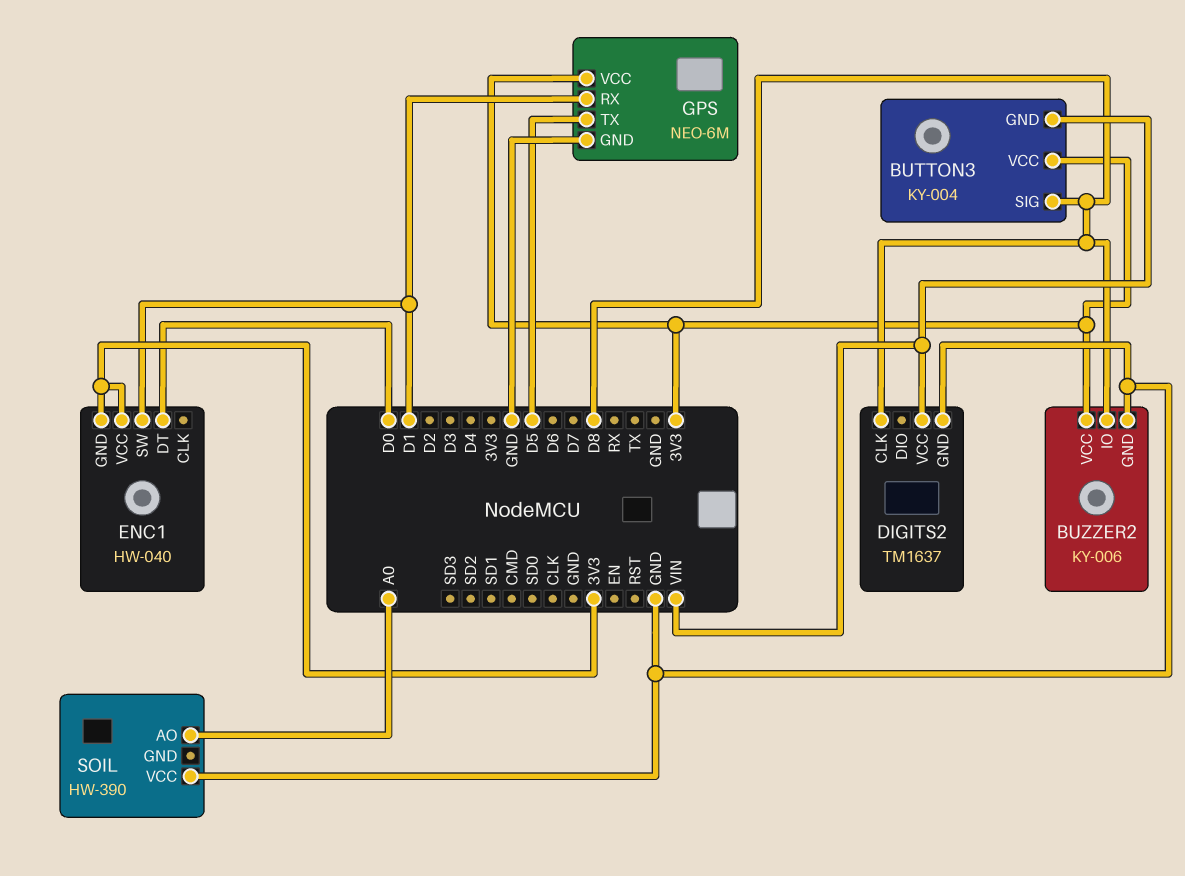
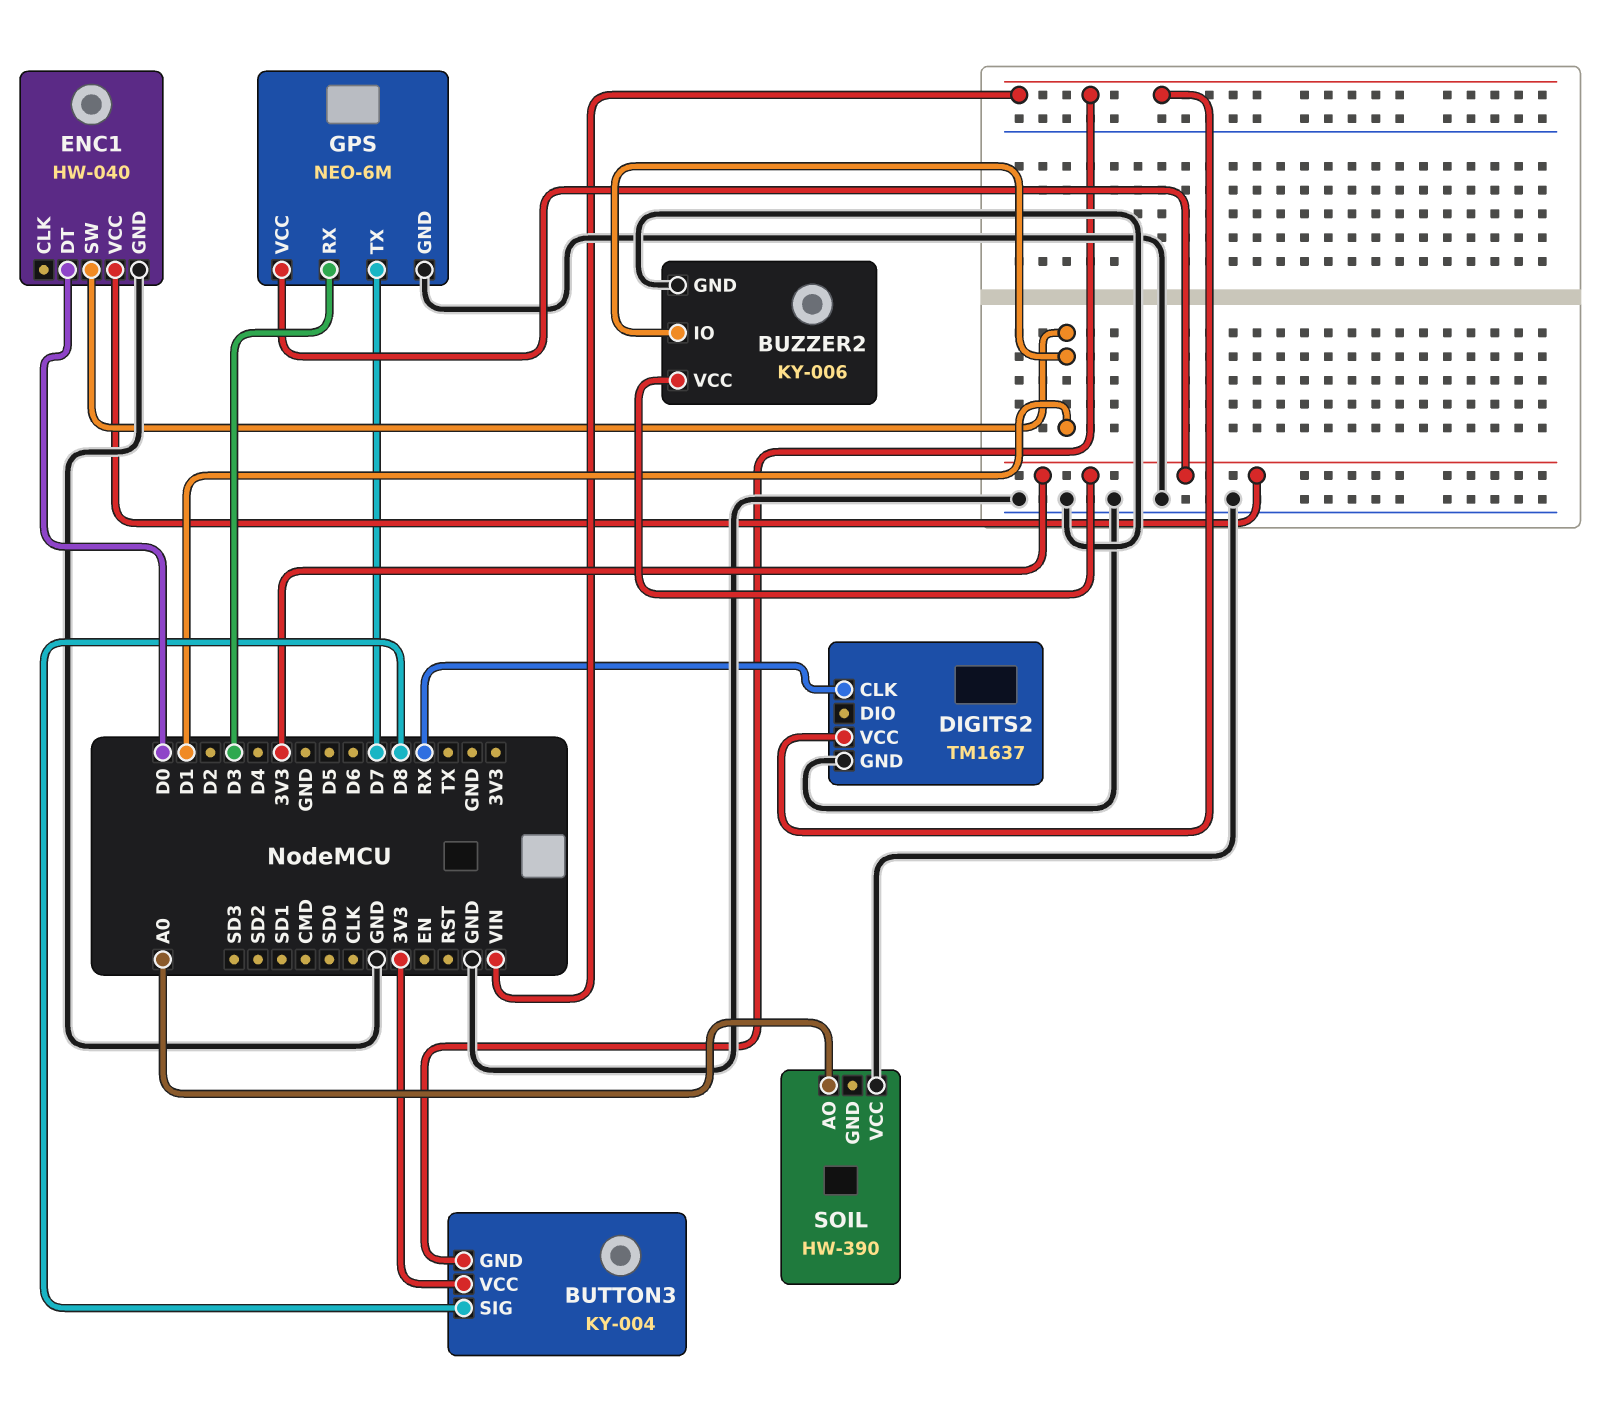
BUZZER2 pin IO: D8 -> D1
DIGITS2 pin CLK: D8 -> RX
ENC1 pin GND: 3V3 -> GND
GPS pin RX: D1 -> D3
GPS pin TX: D5 -> D7

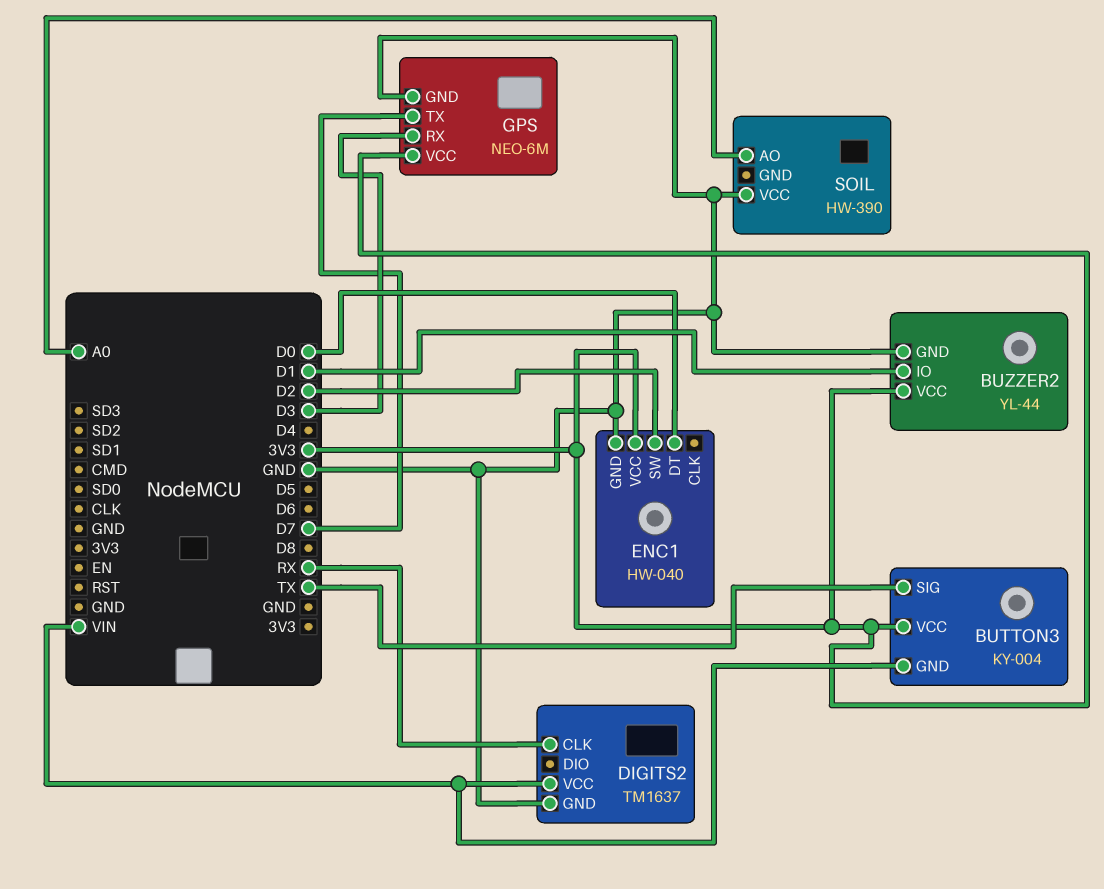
BUTTON3 pin SIG: D8 -> TX
BUZZER2: KY-006 -> YL-44
ENC1 pin SW: D1 -> D2

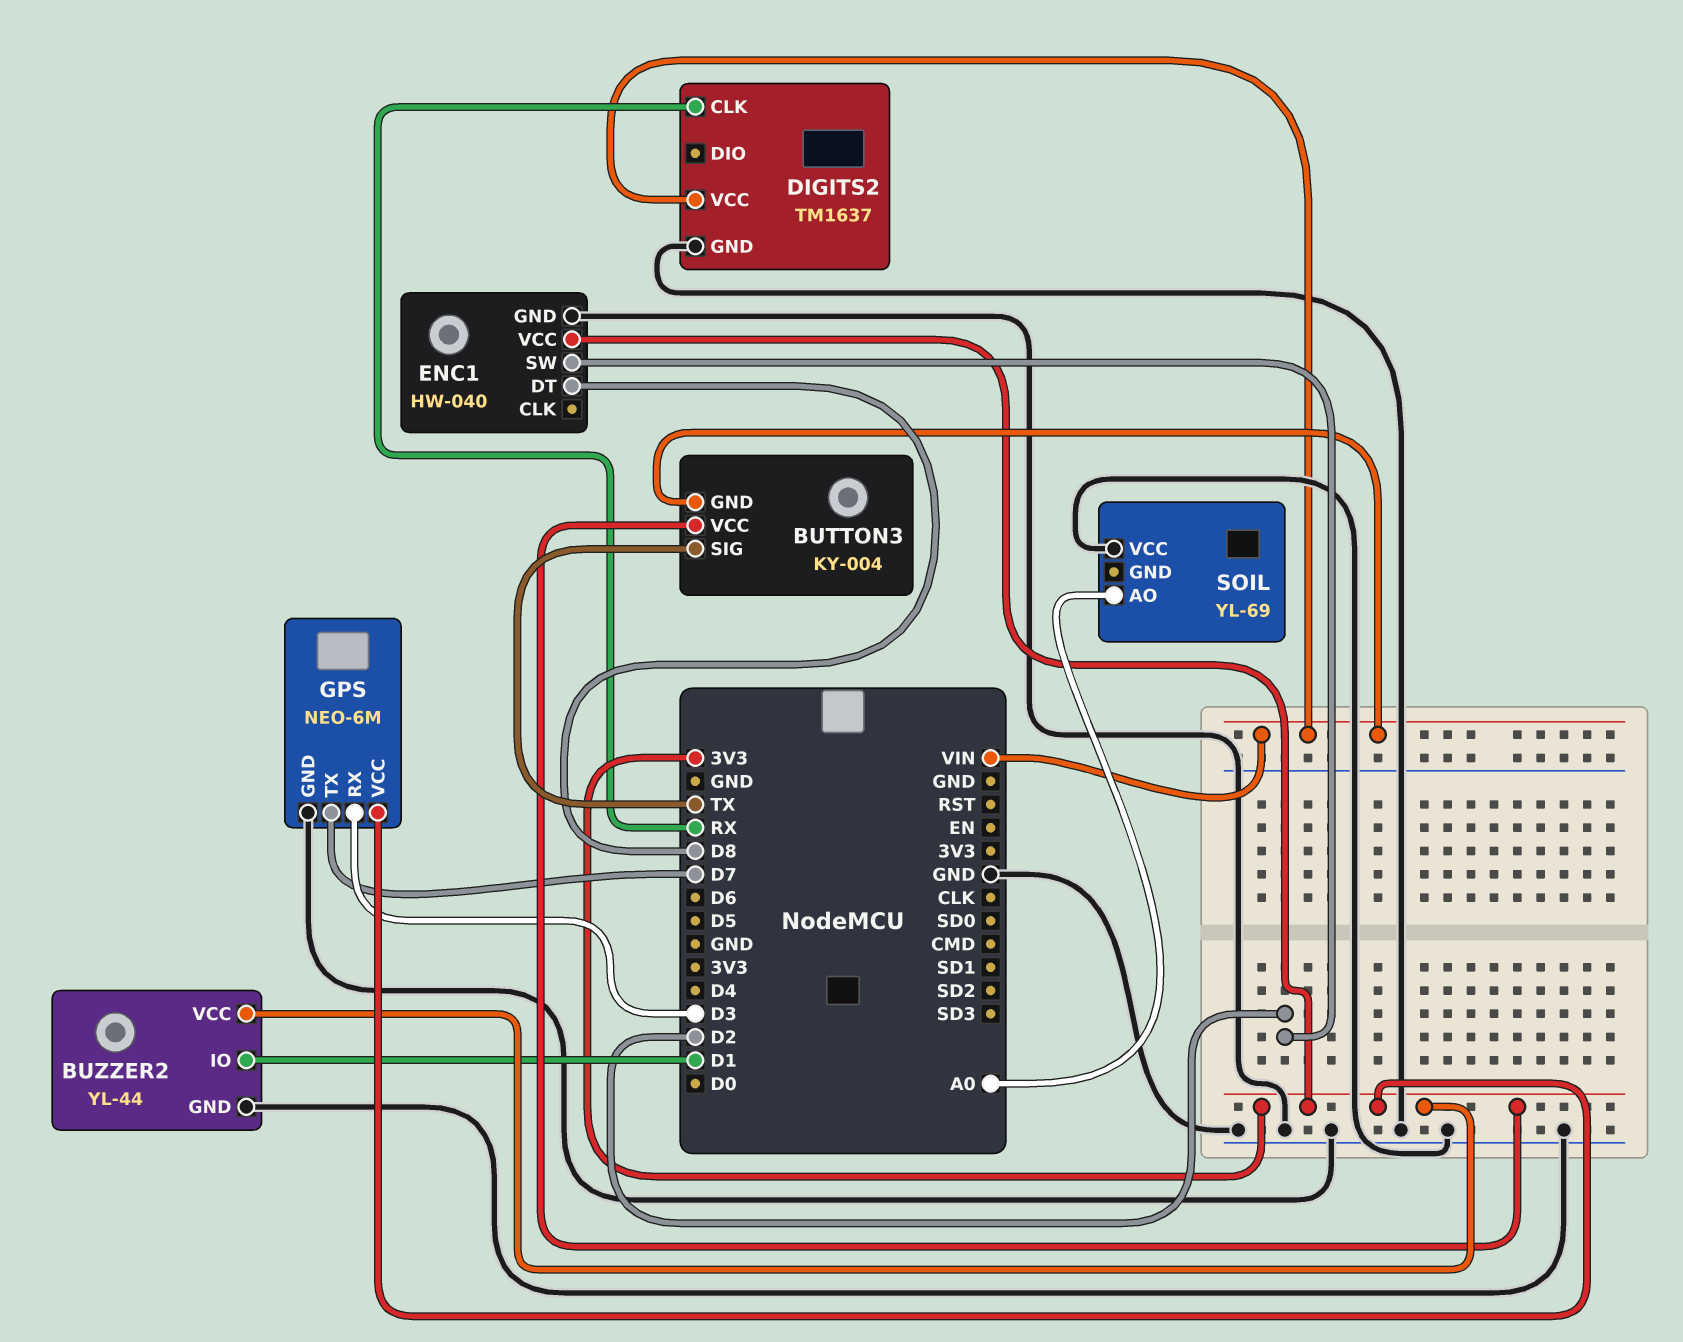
ENC1 pin DT: D0 -> D8
SOIL: HW-390 -> YL-69

